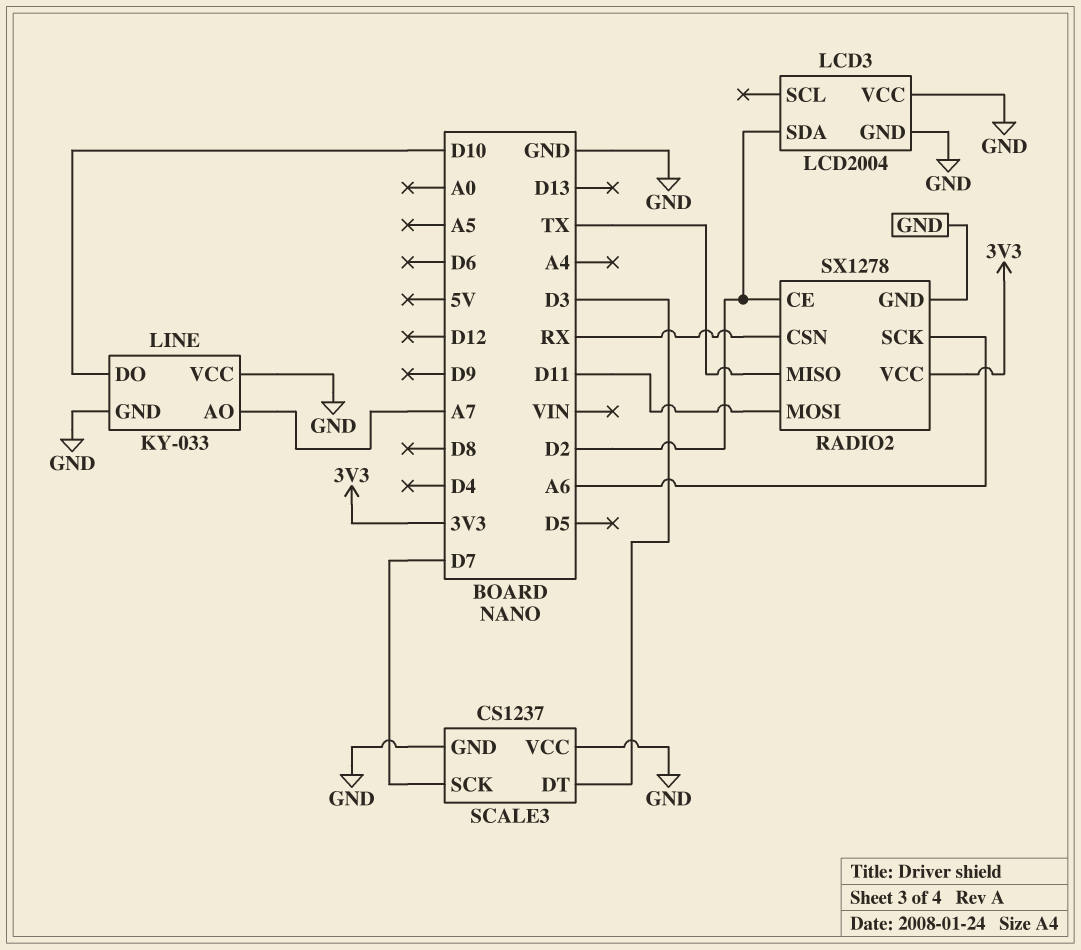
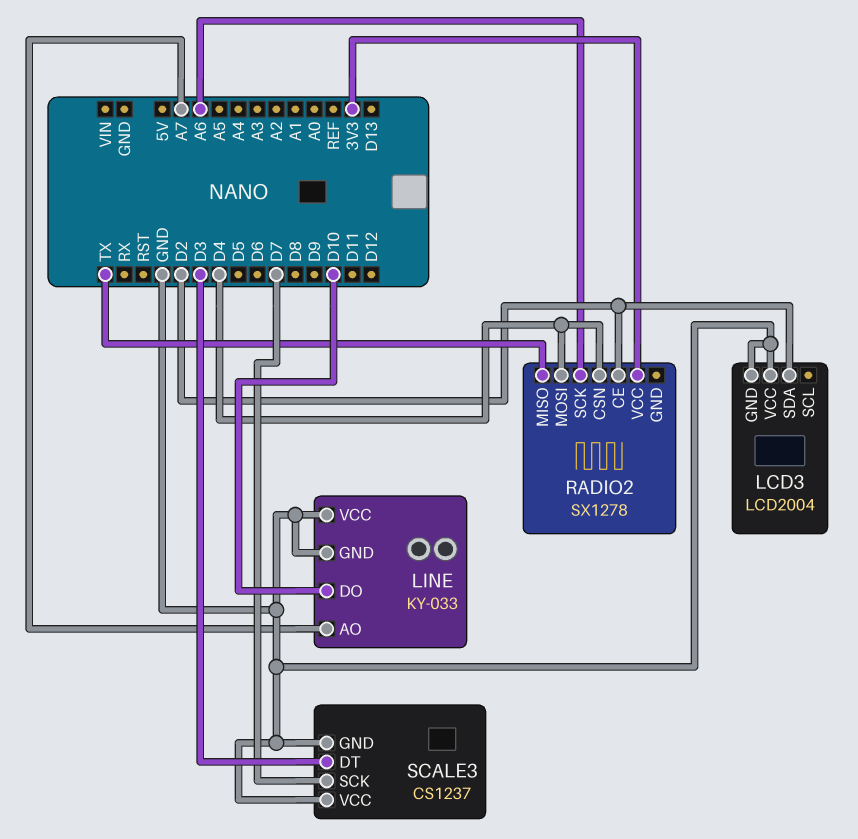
RADIO2 pin CSN: RX -> D4
RADIO2 pin GND: GND -> none
RADIO2 pin MOSI: D11 -> D4

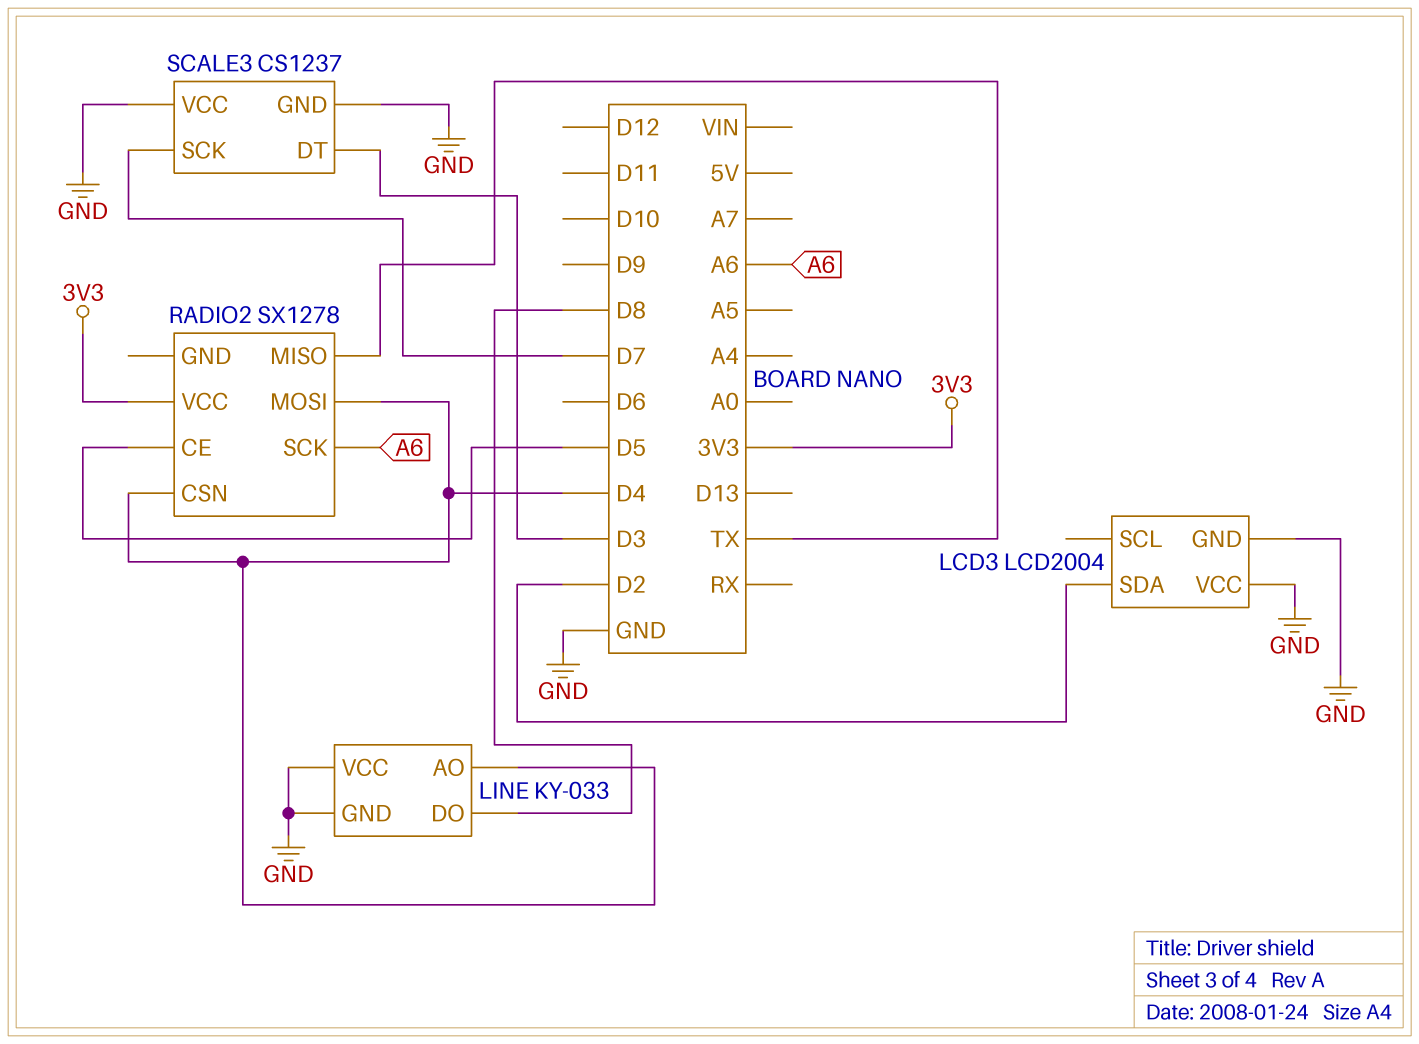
LINE pin AO: A7 -> D4
LINE pin DO: D10 -> D8
RADIO2 pin CE: D2 -> D5

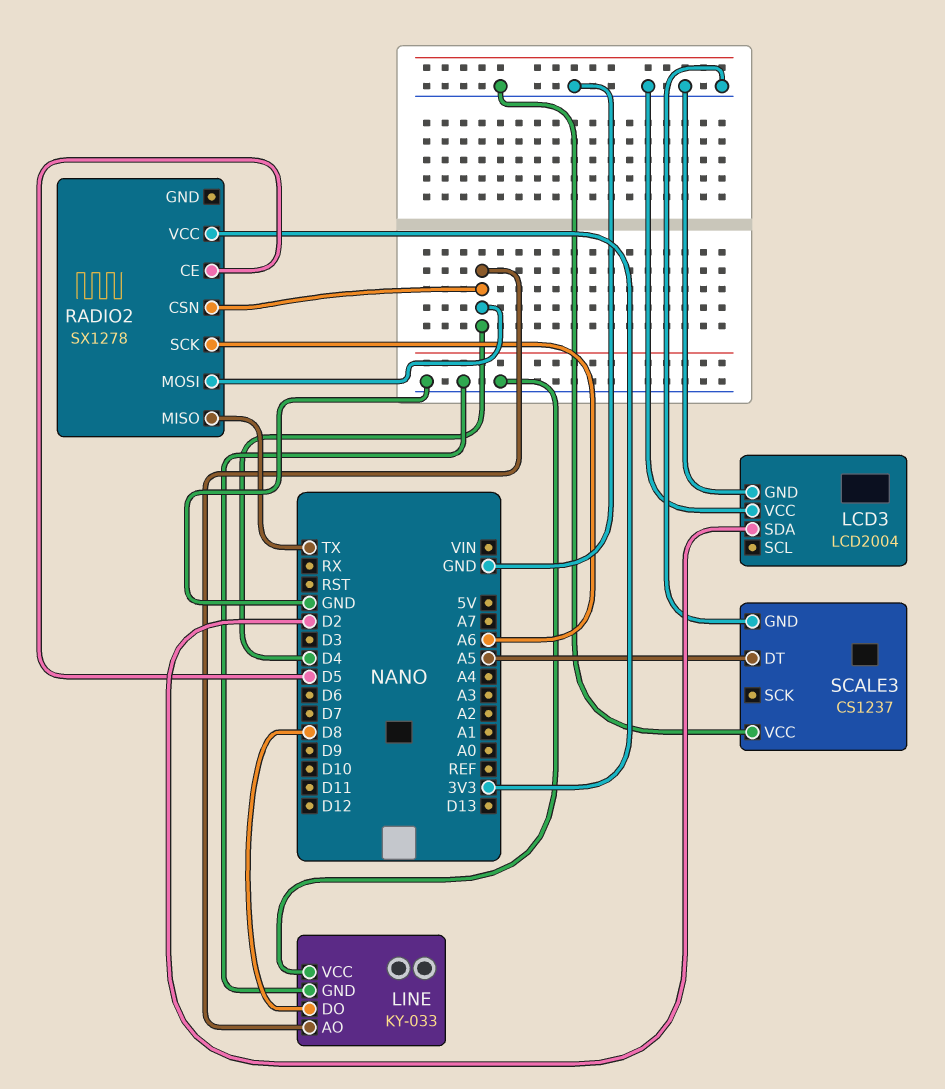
SCALE3 pin DT: D3 -> A5
SCALE3 pin SCK: D7 -> none

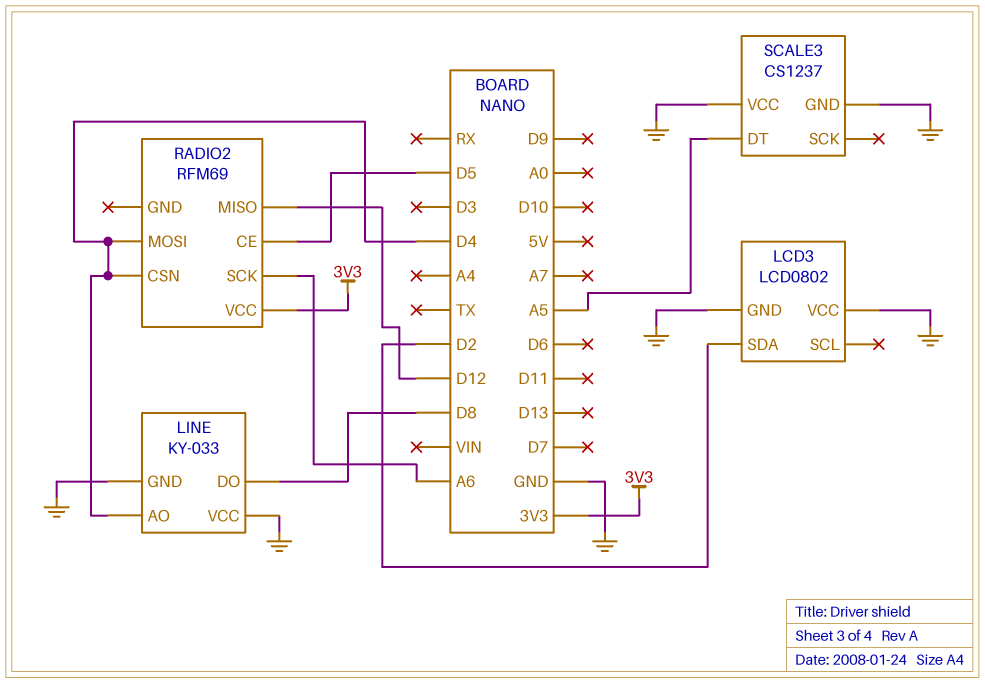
LCD3: LCD2004 -> LCD0802
RADIO2: SX1278 -> RFM69
RADIO2 pin MISO: TX -> D12

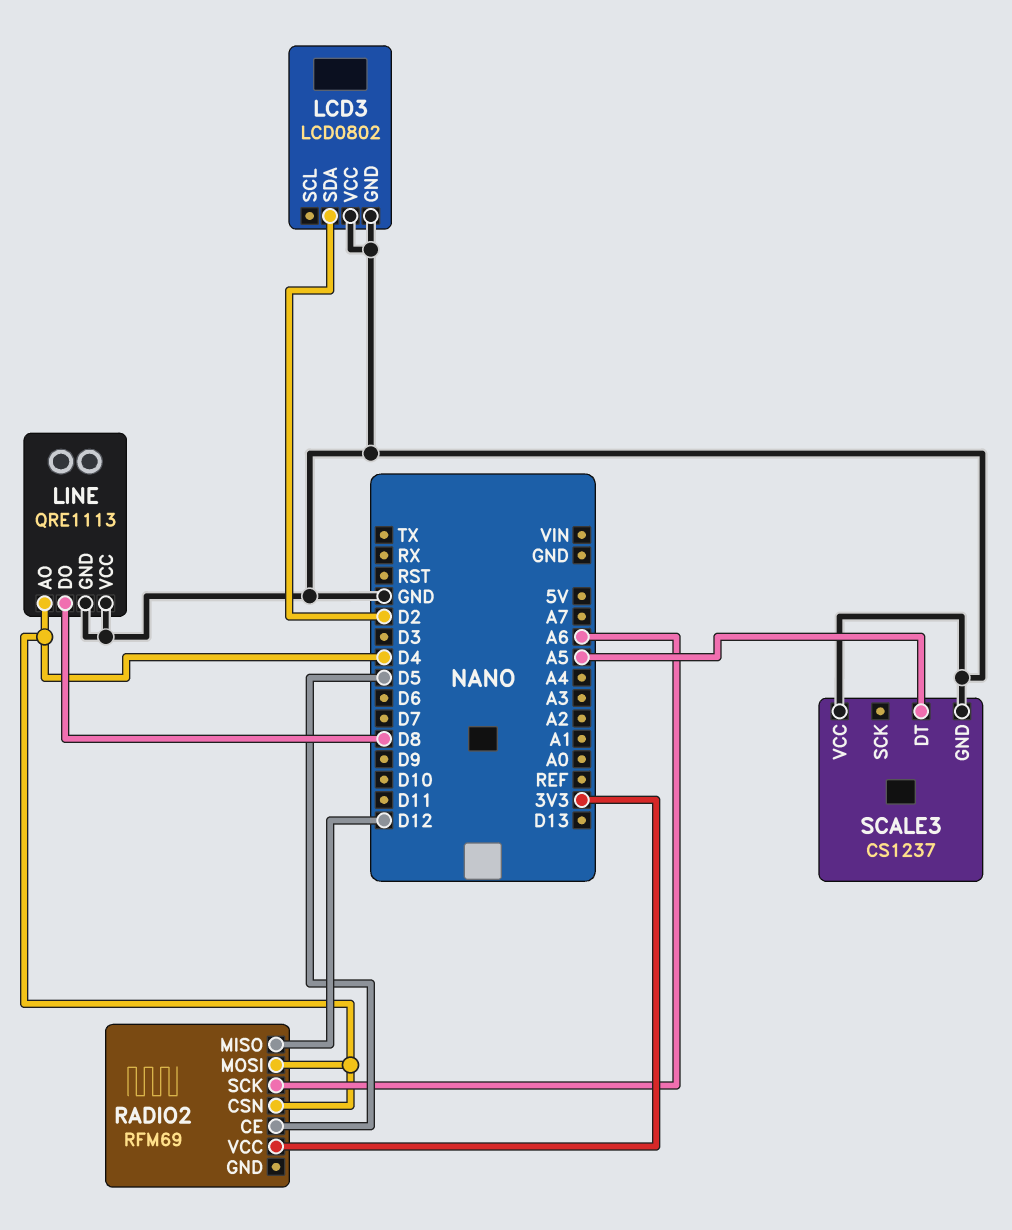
LINE: KY-033 -> QRE1113

